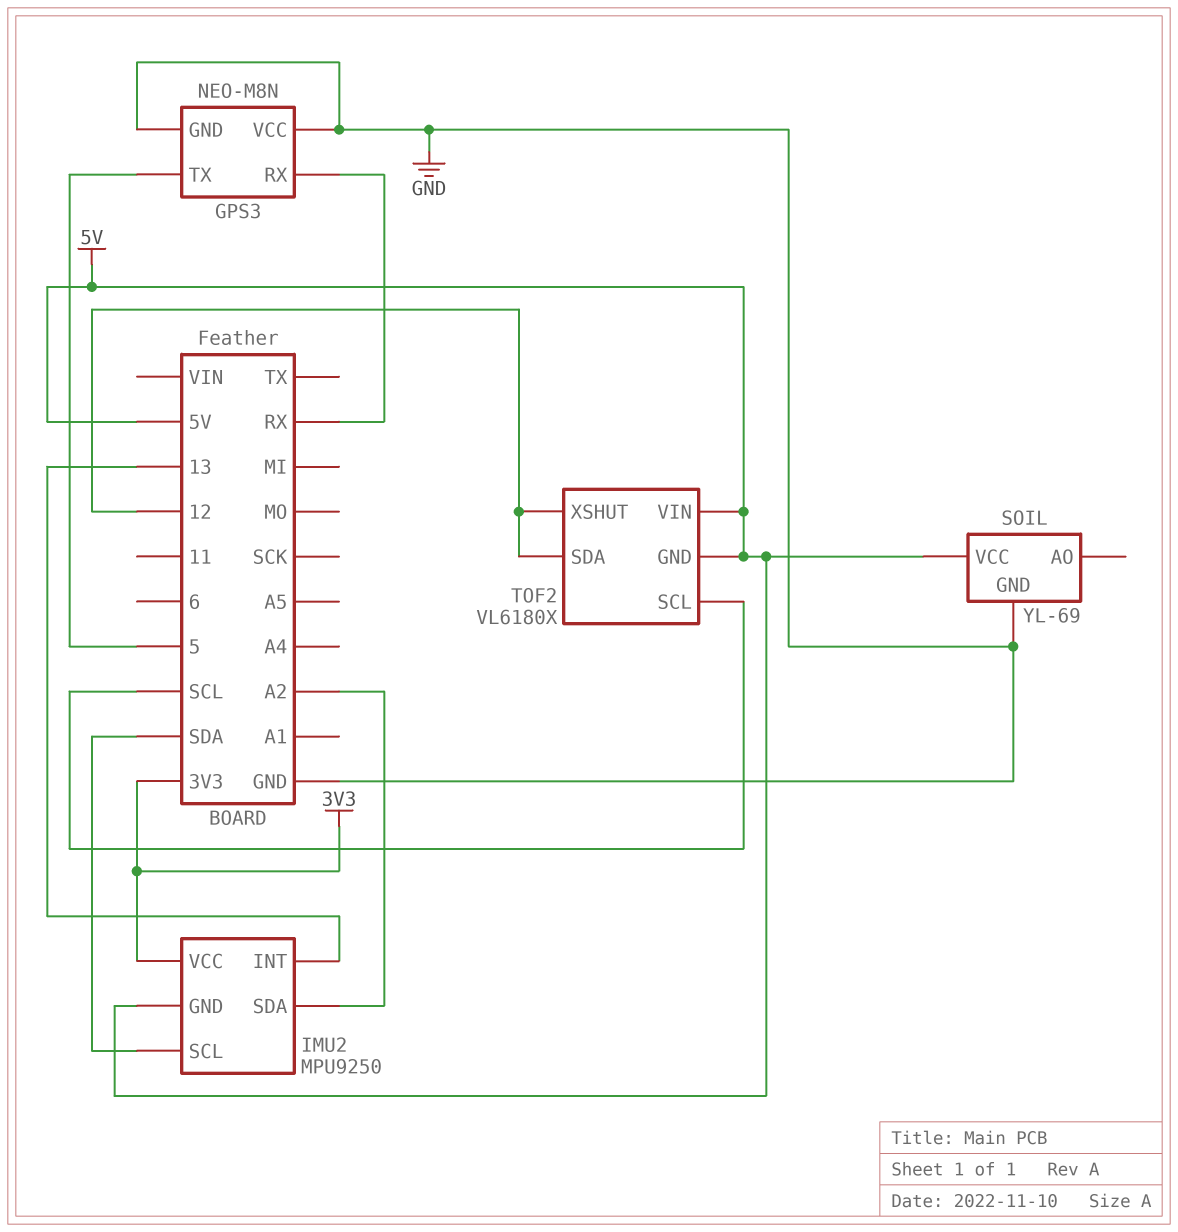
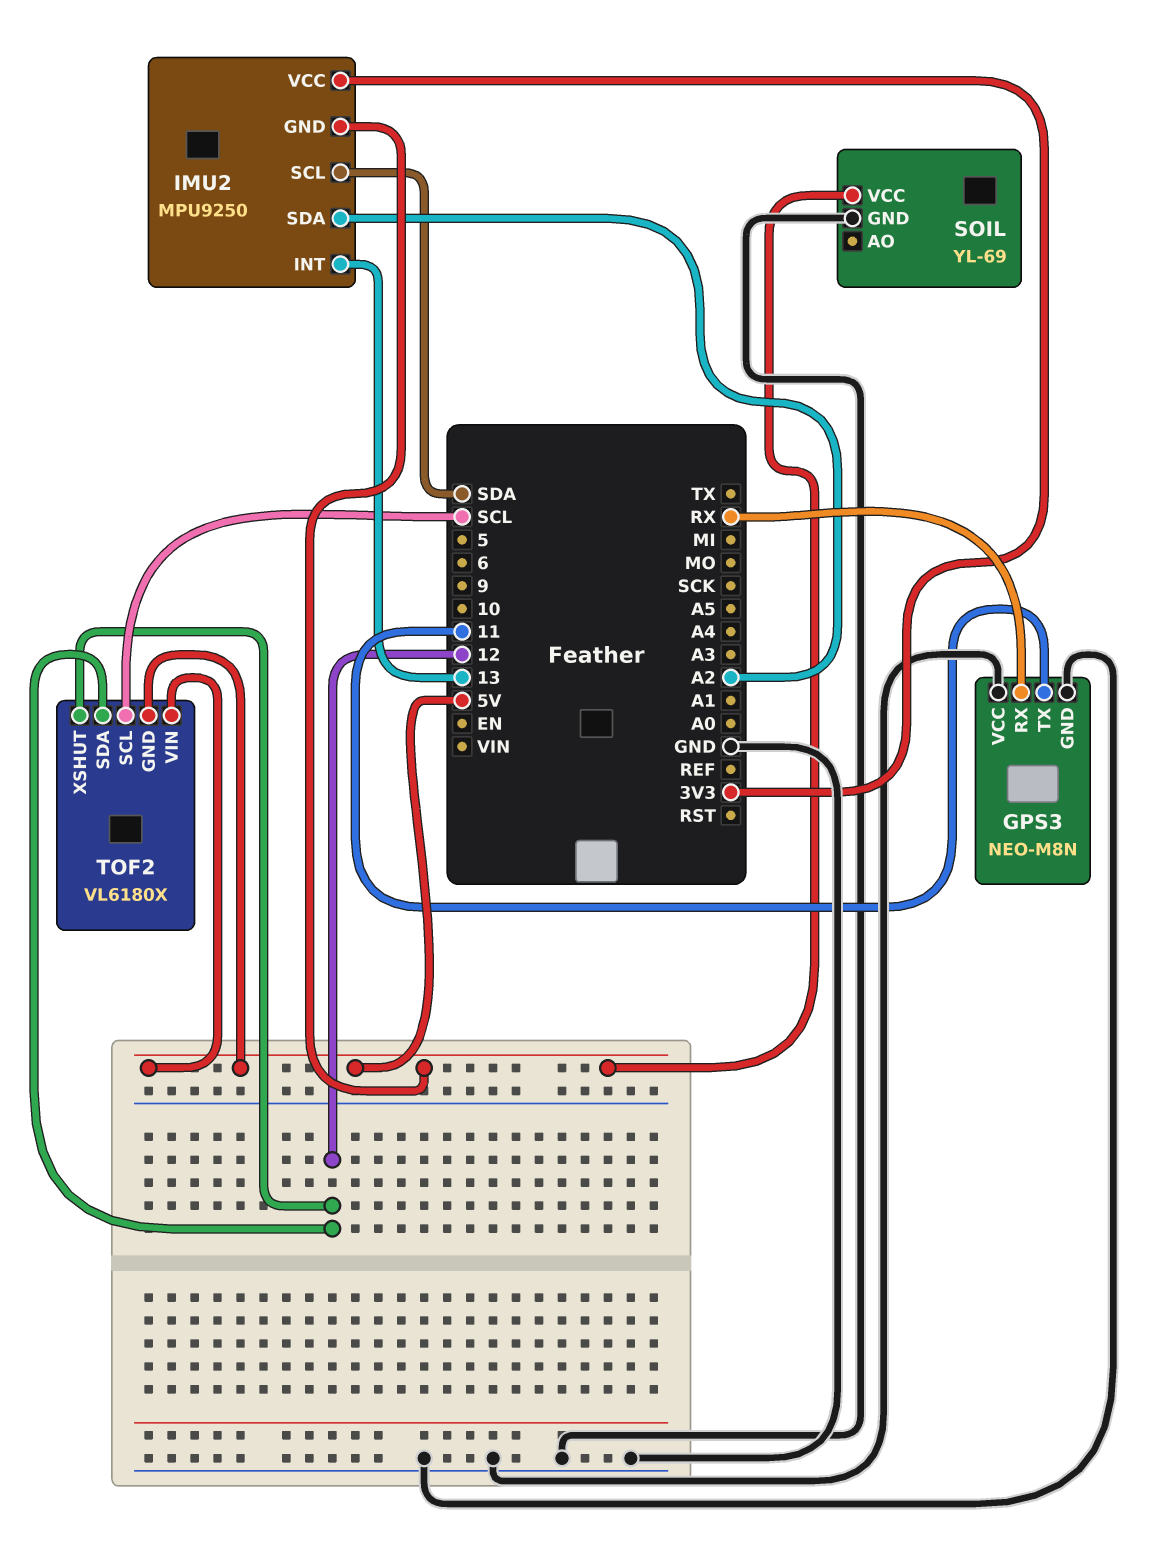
GPS3 pin TX: 5 -> 11

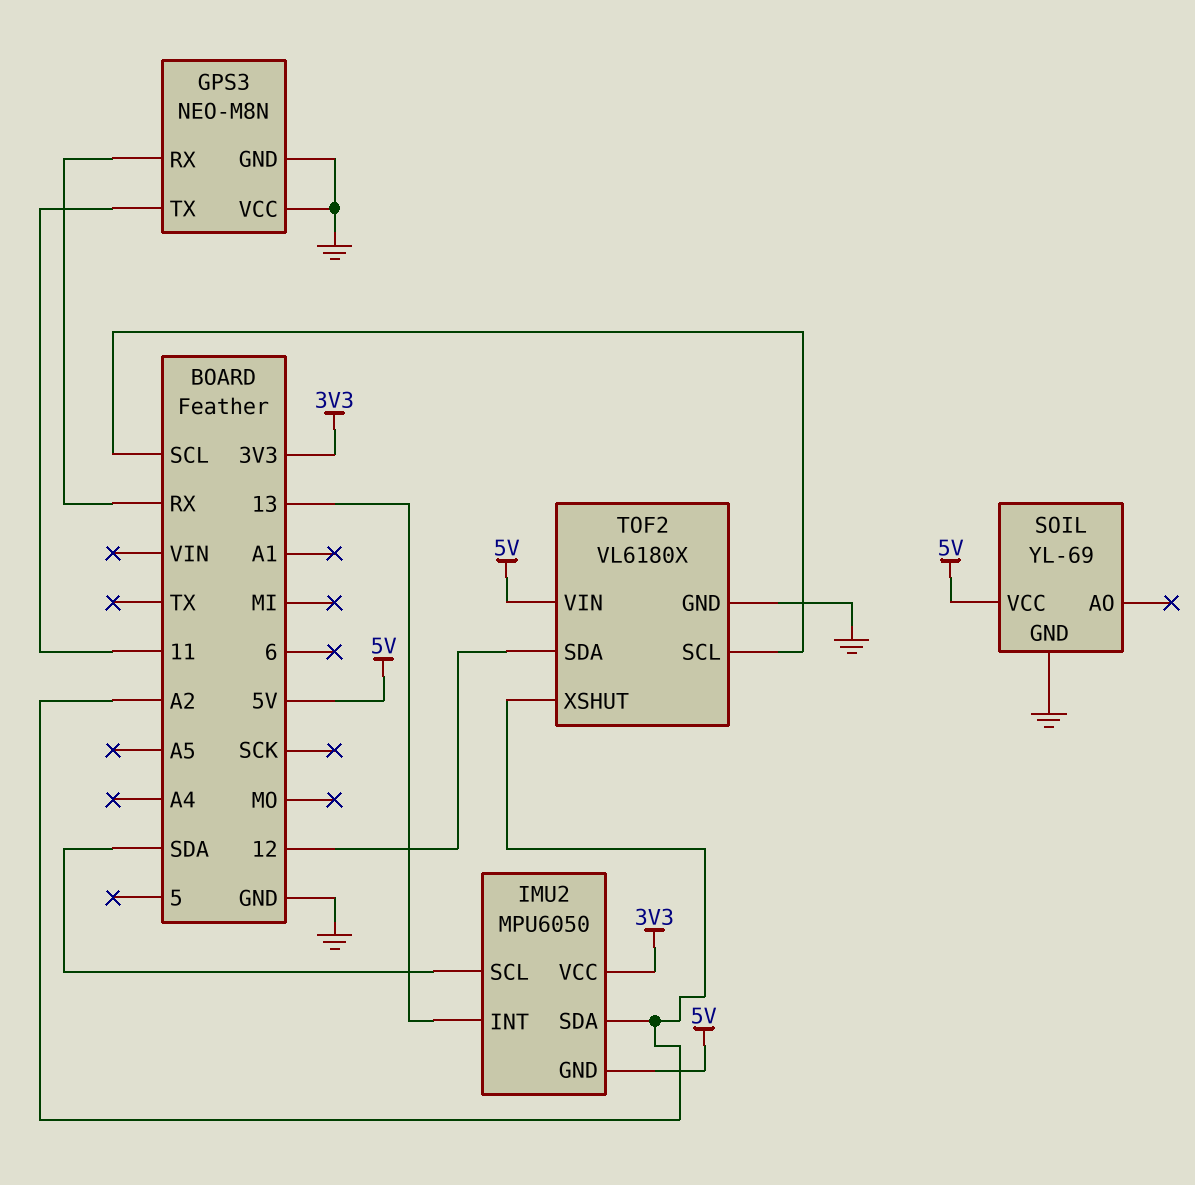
IMU2: MPU9250 -> MPU6050
TOF2 pin GND: 5V -> GND
TOF2 pin XSHUT: 12 -> A2

